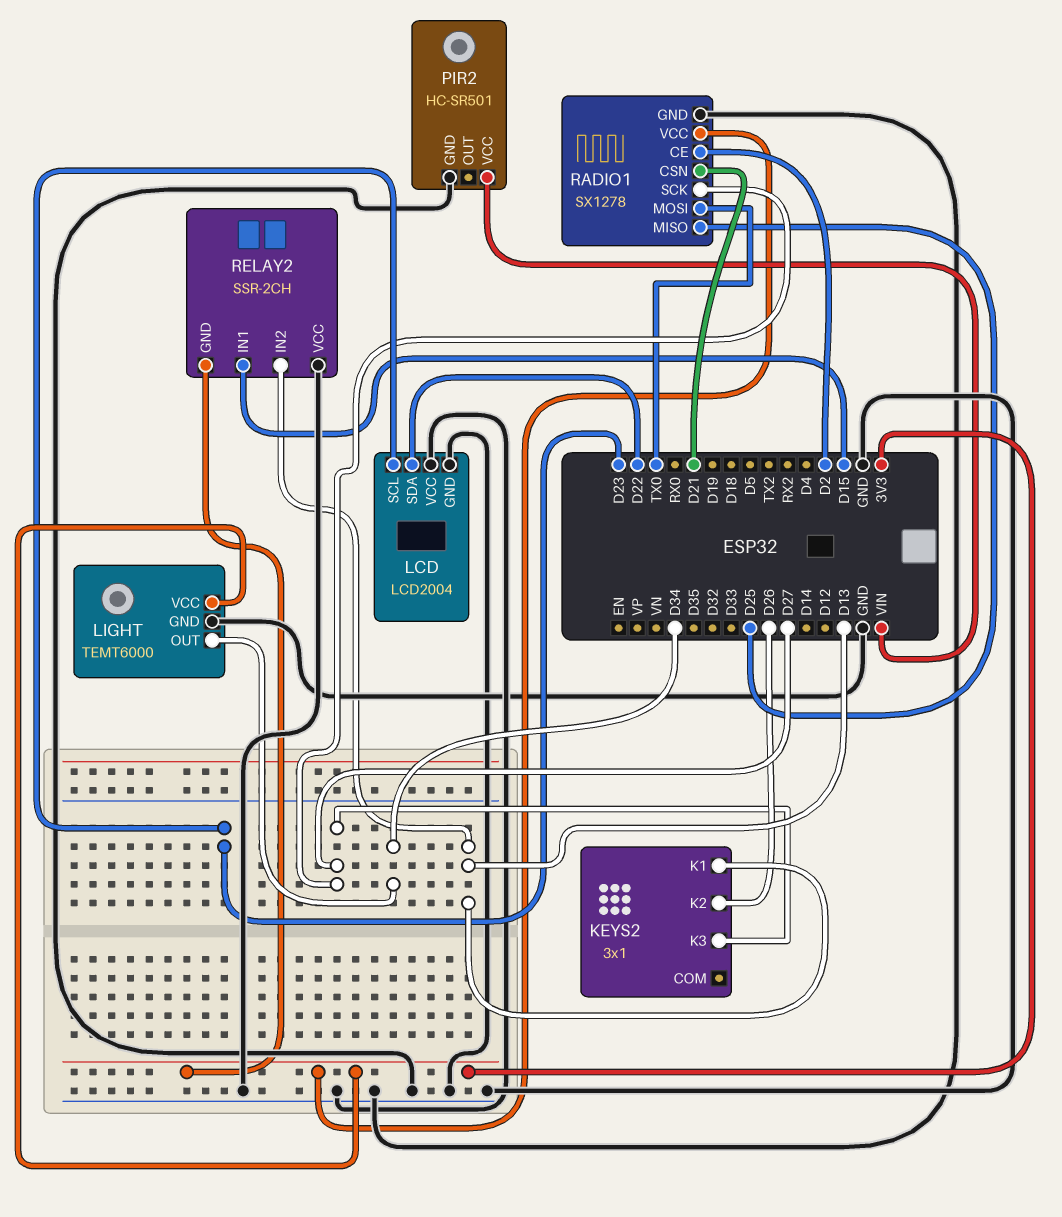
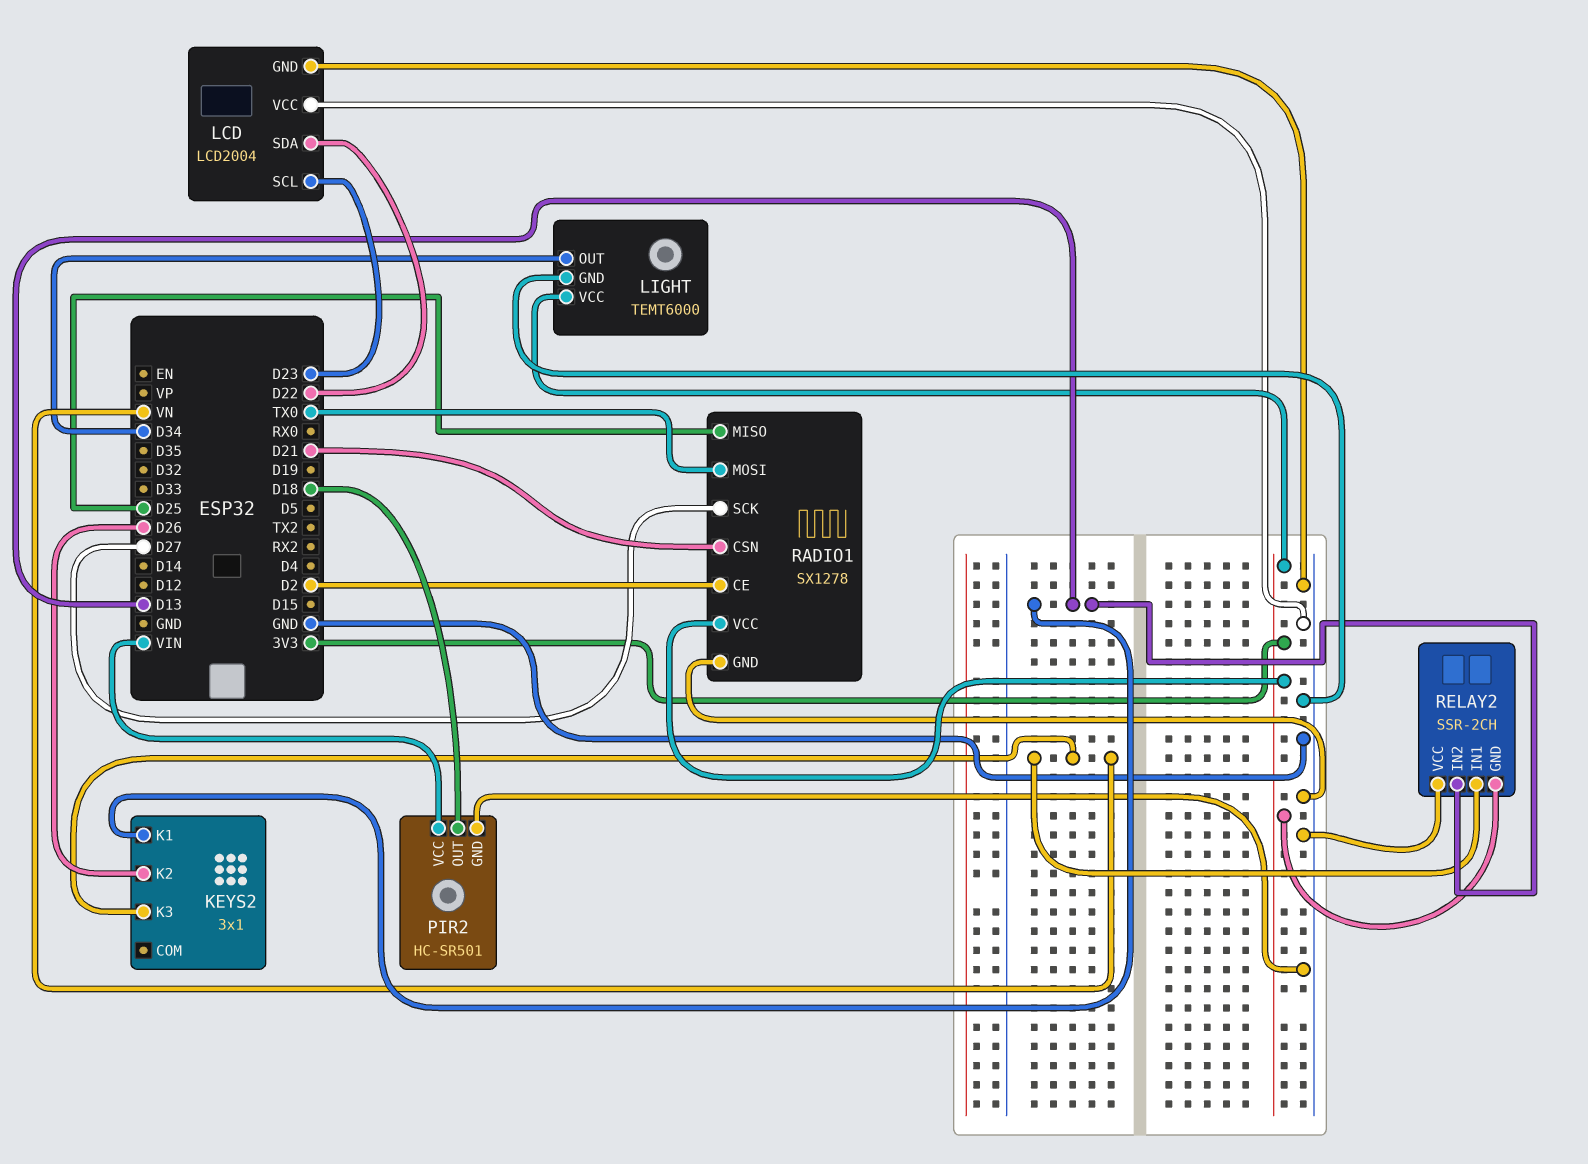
KEYS2 pin K3: D27 -> VN
PIR2 pin OUT: none -> D18
RELAY2 pin IN1: D15 -> VN

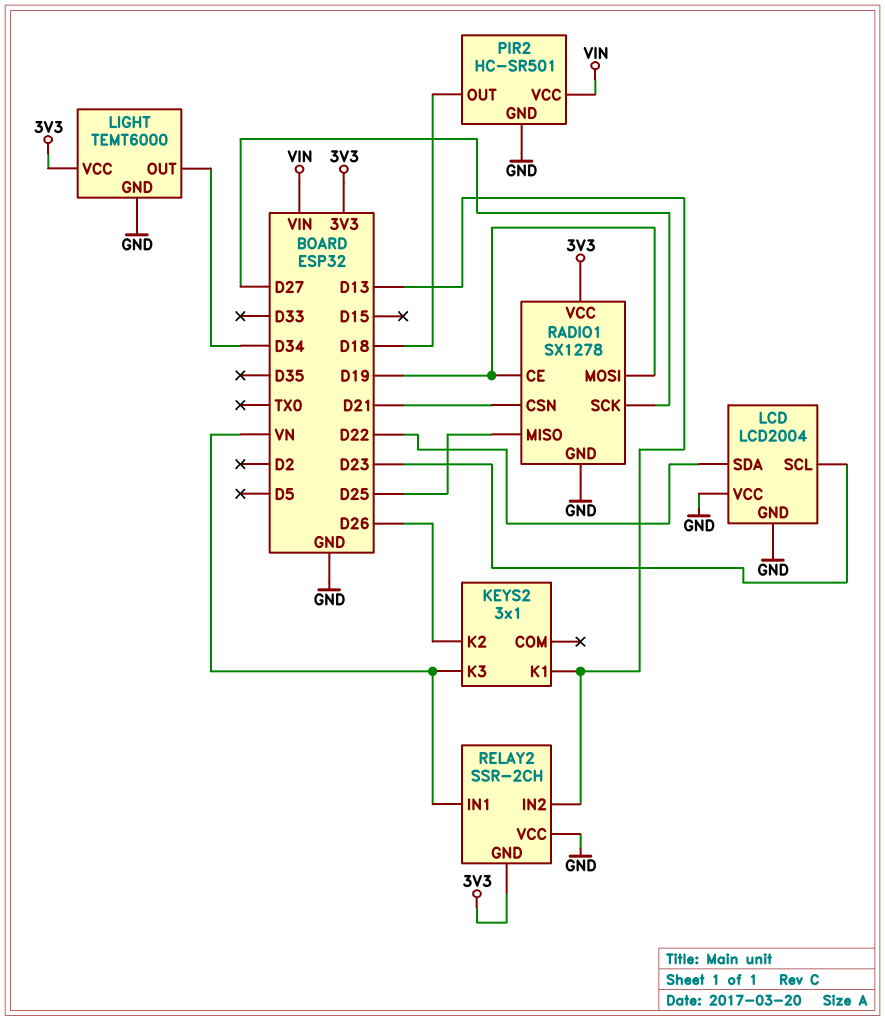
RADIO1 pin CE: D2 -> D19
RADIO1 pin MOSI: TX0 -> D19

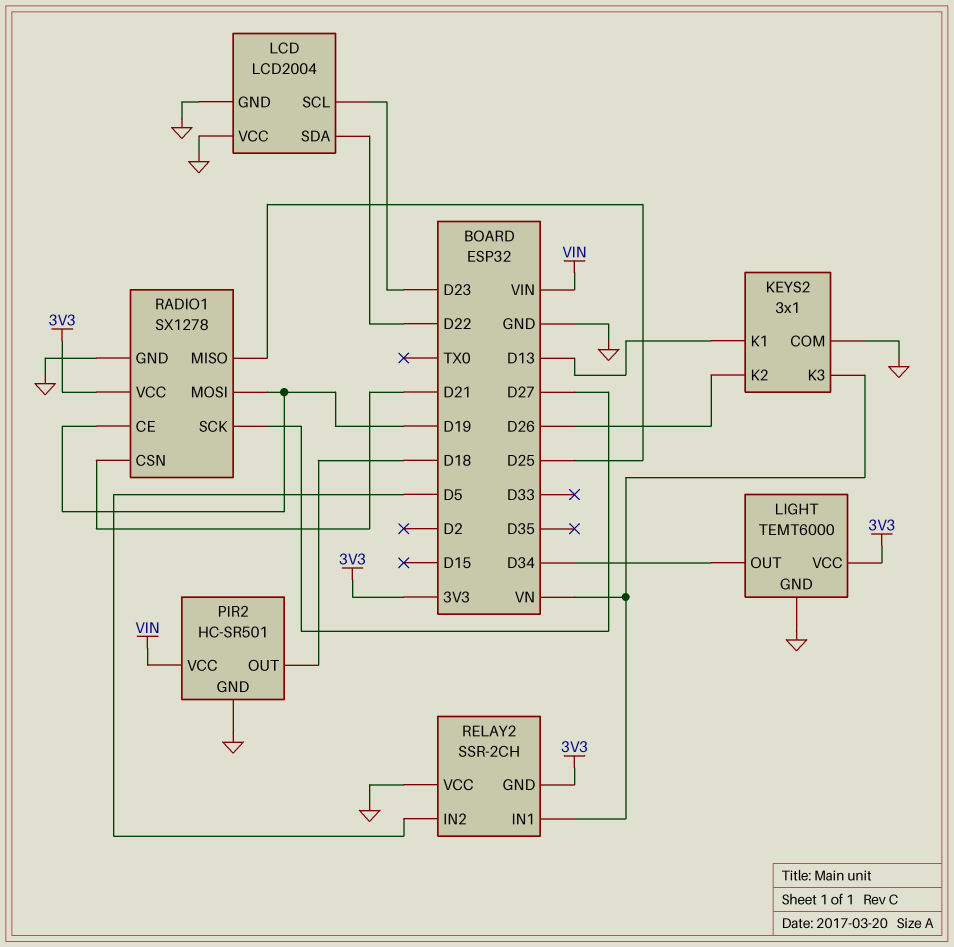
KEYS2 pin COM: none -> GND
RELAY2 pin IN2: D13 -> D5

